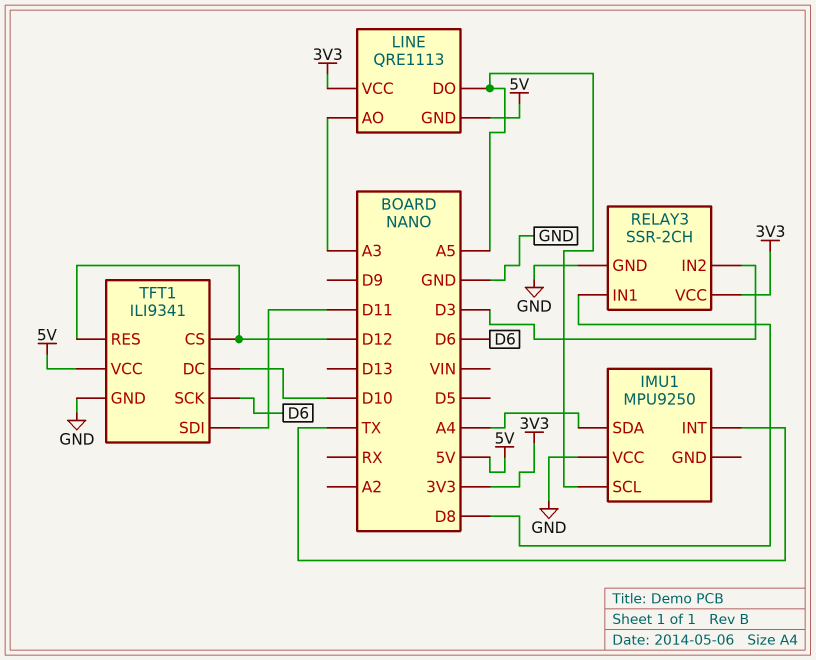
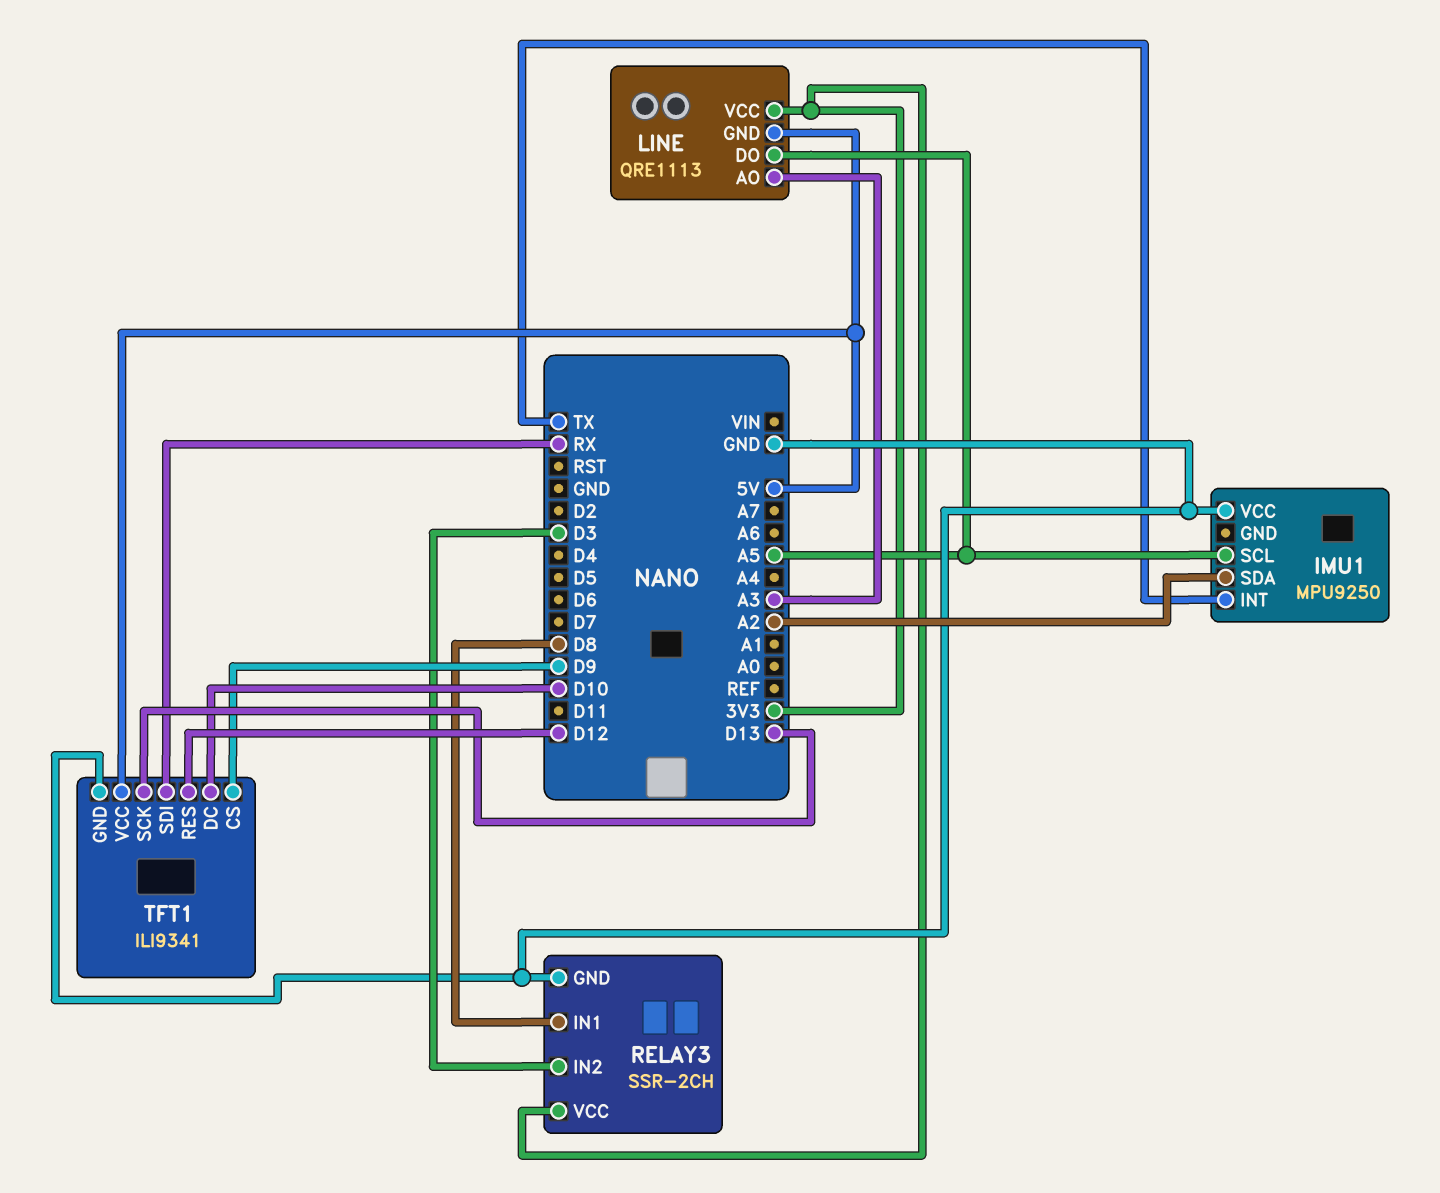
IMU1 pin SDA: A4 -> A2
TFT1 pin CS: D12 -> D9
TFT1 pin SCK: D6 -> D13
TFT1 pin SDI: D11 -> RX

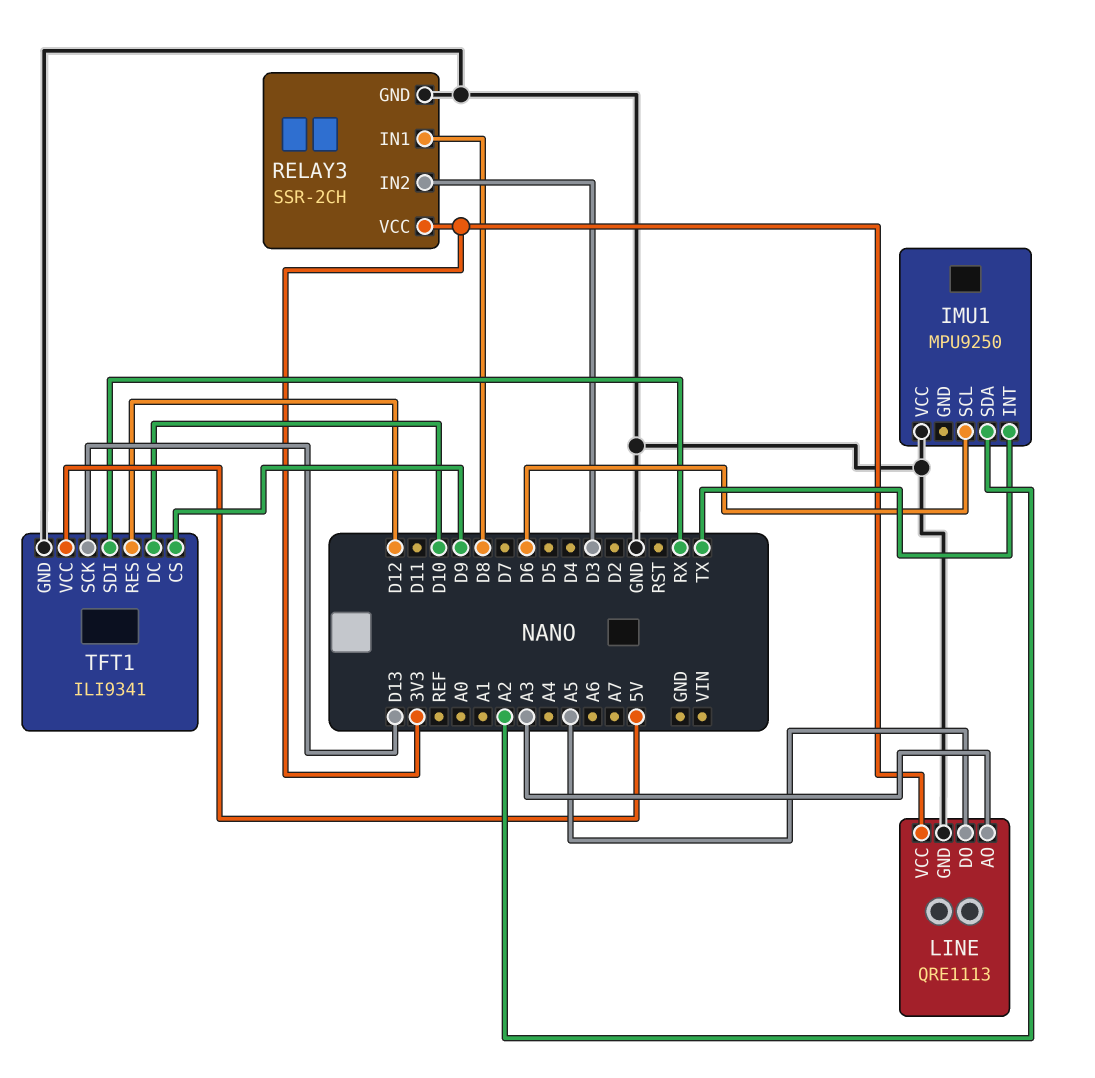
IMU1 pin SCL: A5 -> D6
LINE pin GND: 5V -> GND

